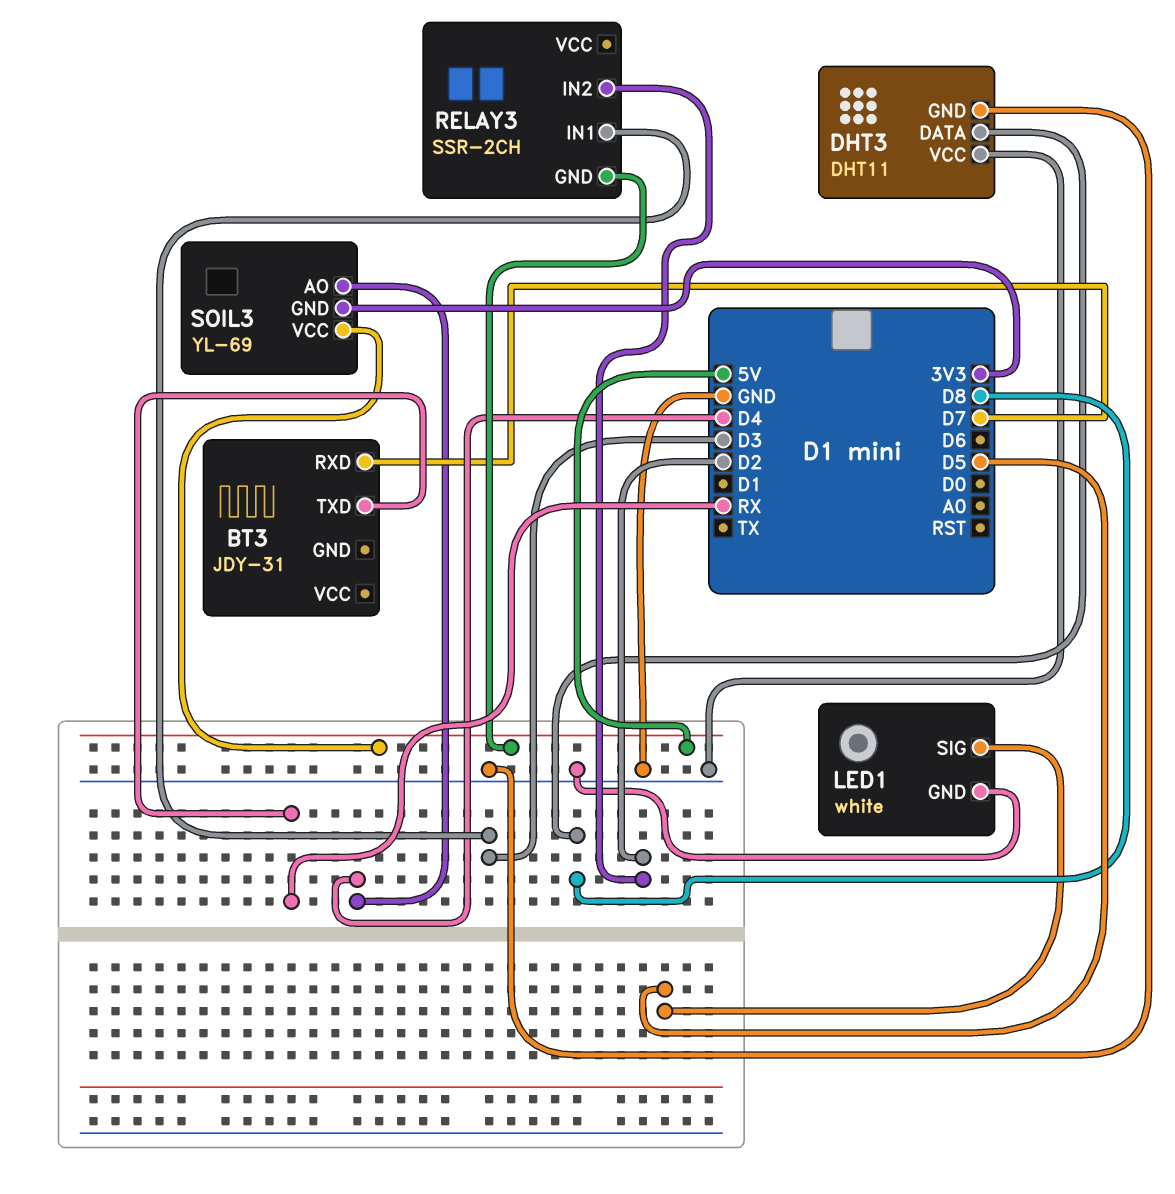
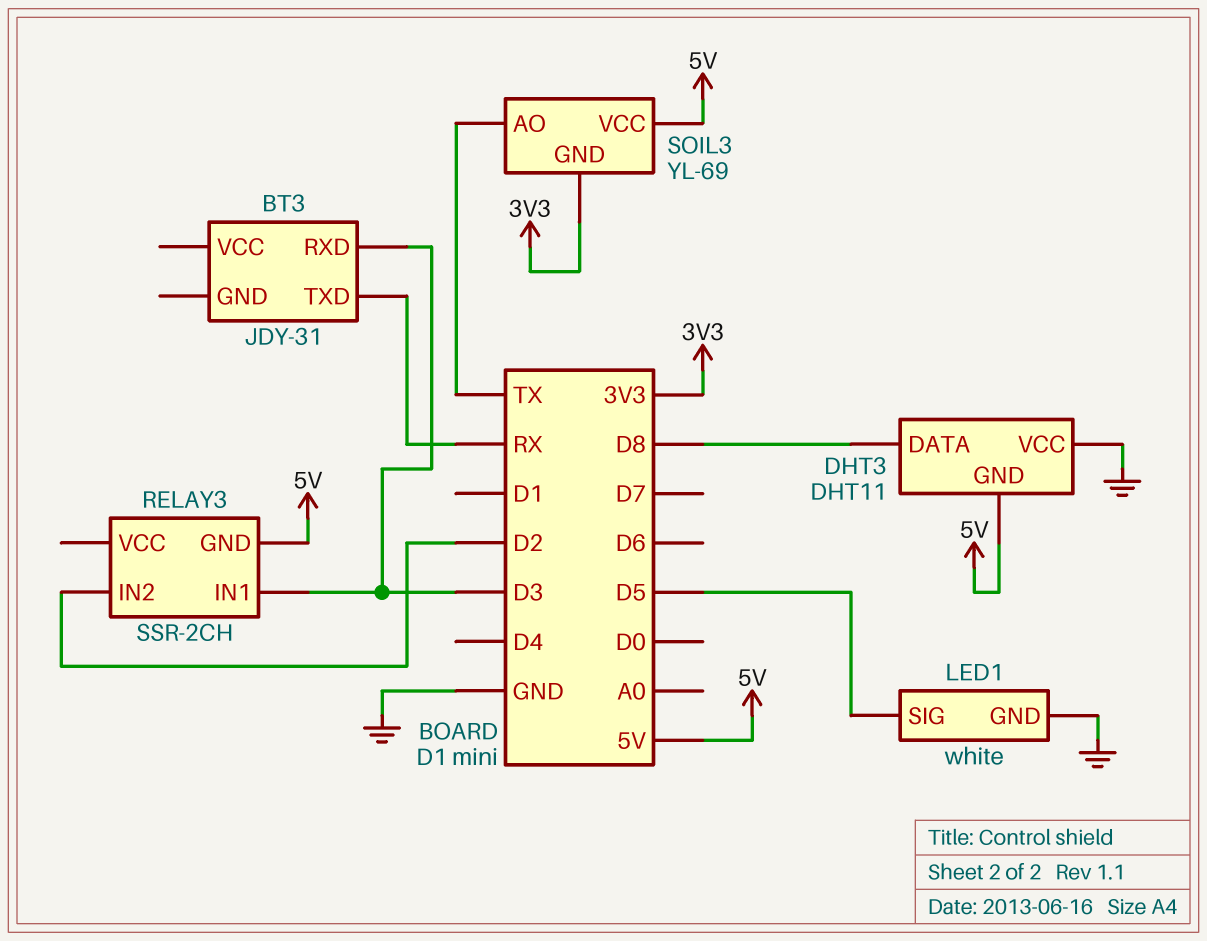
BT3 pin RXD: D7 -> D3
DHT3 pin GND: GND -> 5V
SOIL3 pin AO: D4 -> TX

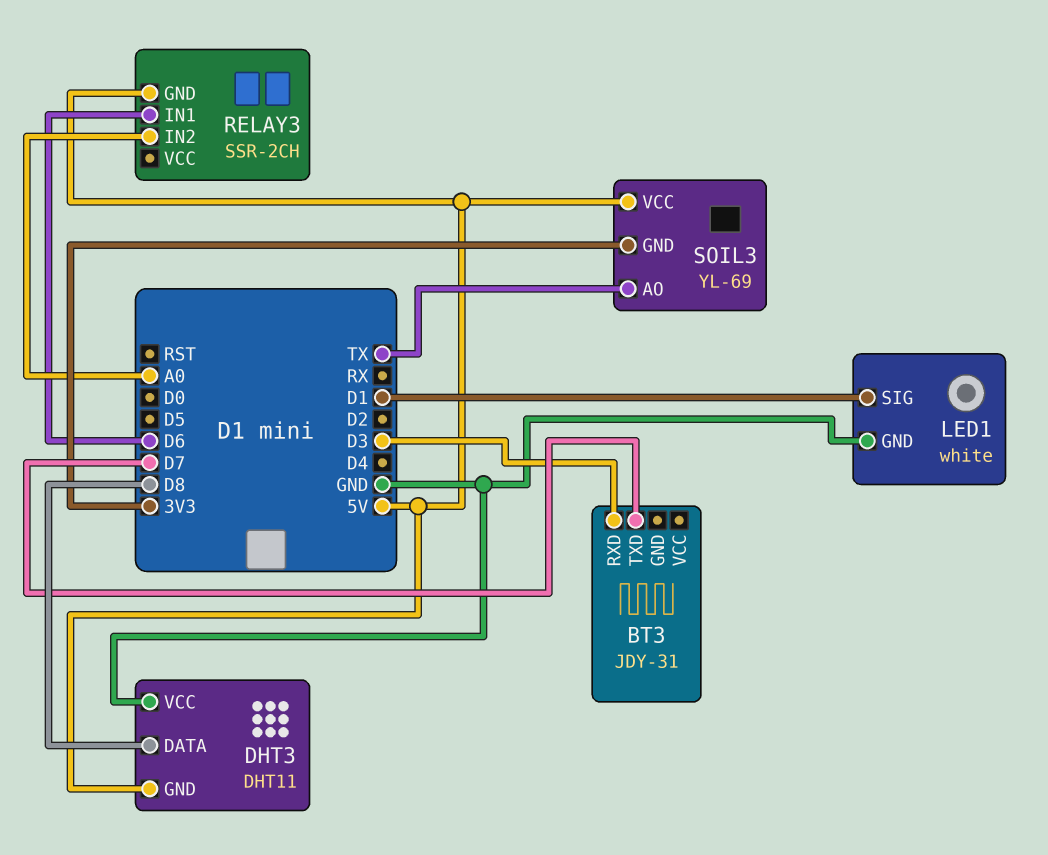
BT3 pin TXD: RX -> D7
LED1 pin SIG: D5 -> D1
RELAY3 pin IN1: D3 -> D6
RELAY3 pin IN2: D2 -> A0

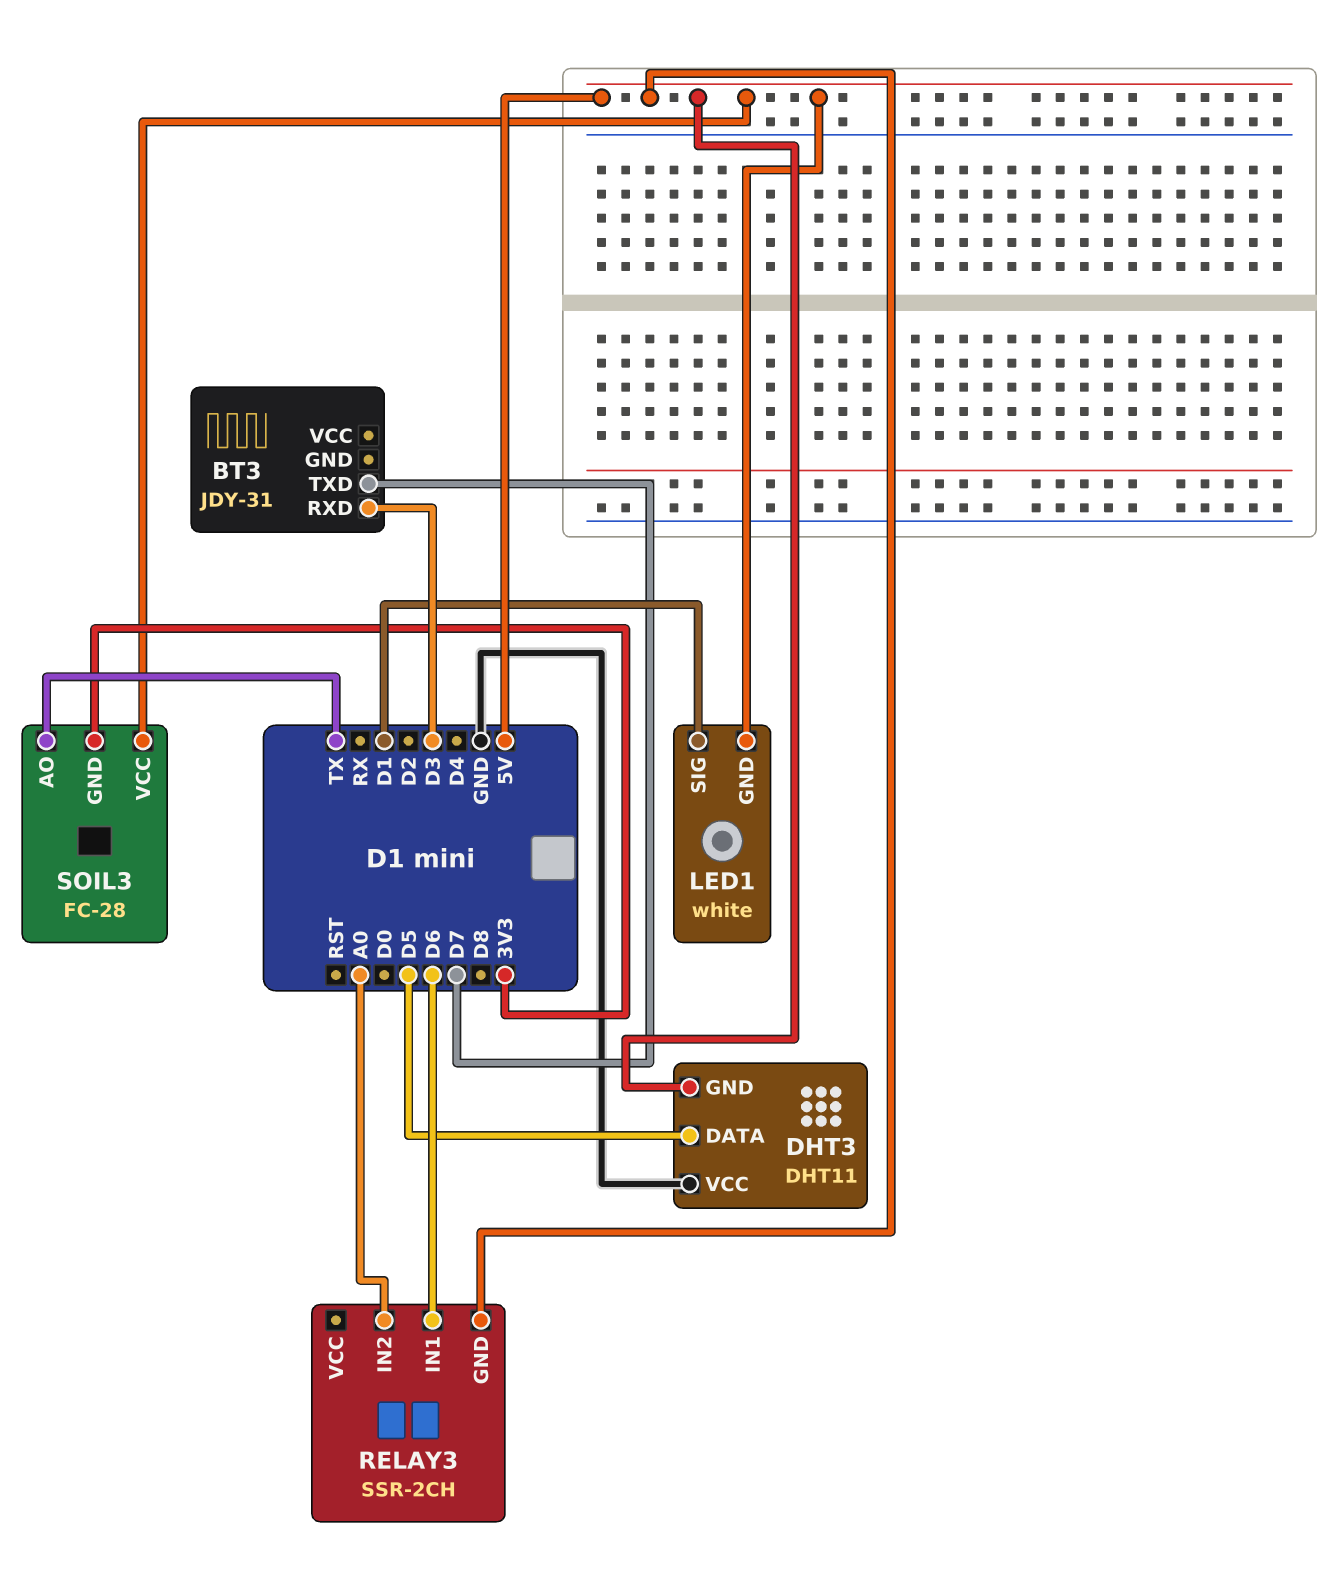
DHT3 pin DATA: D8 -> D5
LED1 pin GND: GND -> 5V
SOIL3: YL-69 -> FC-28

